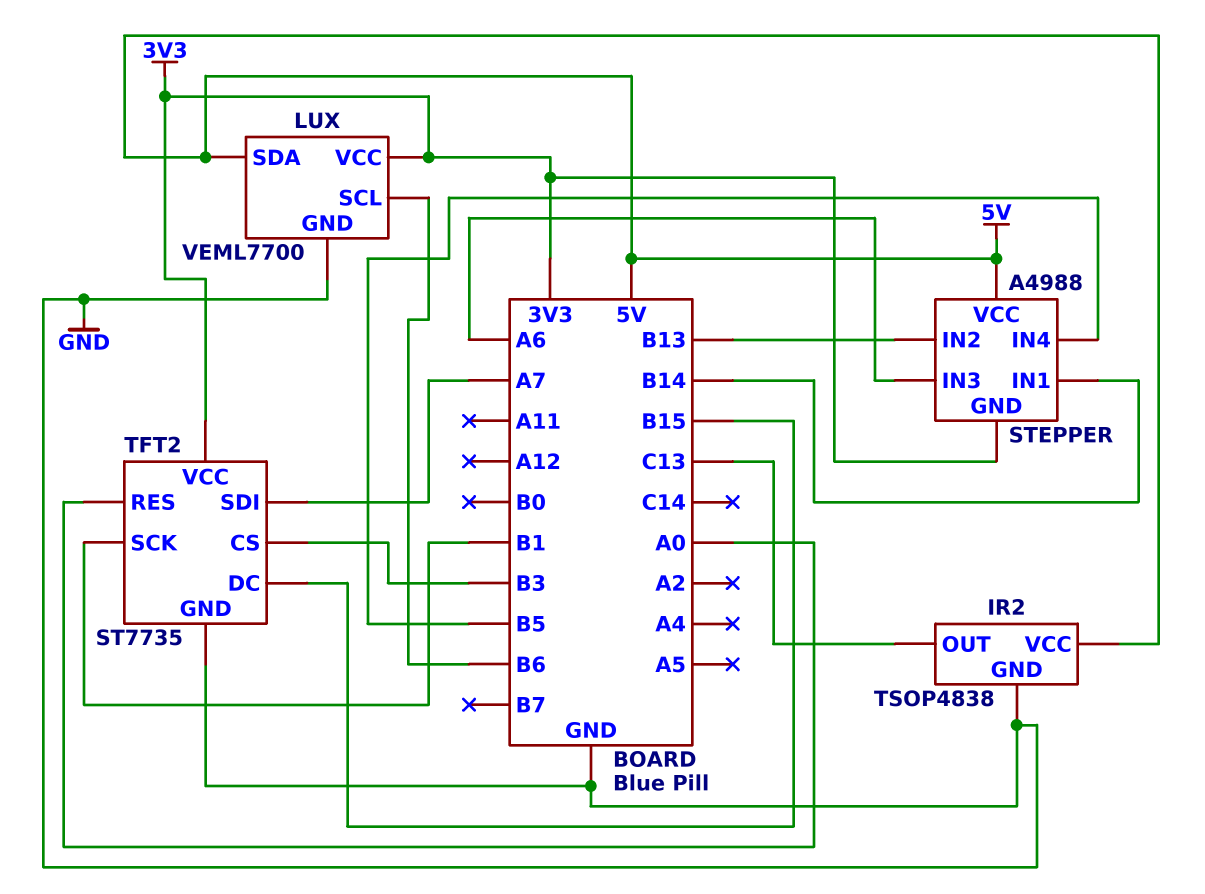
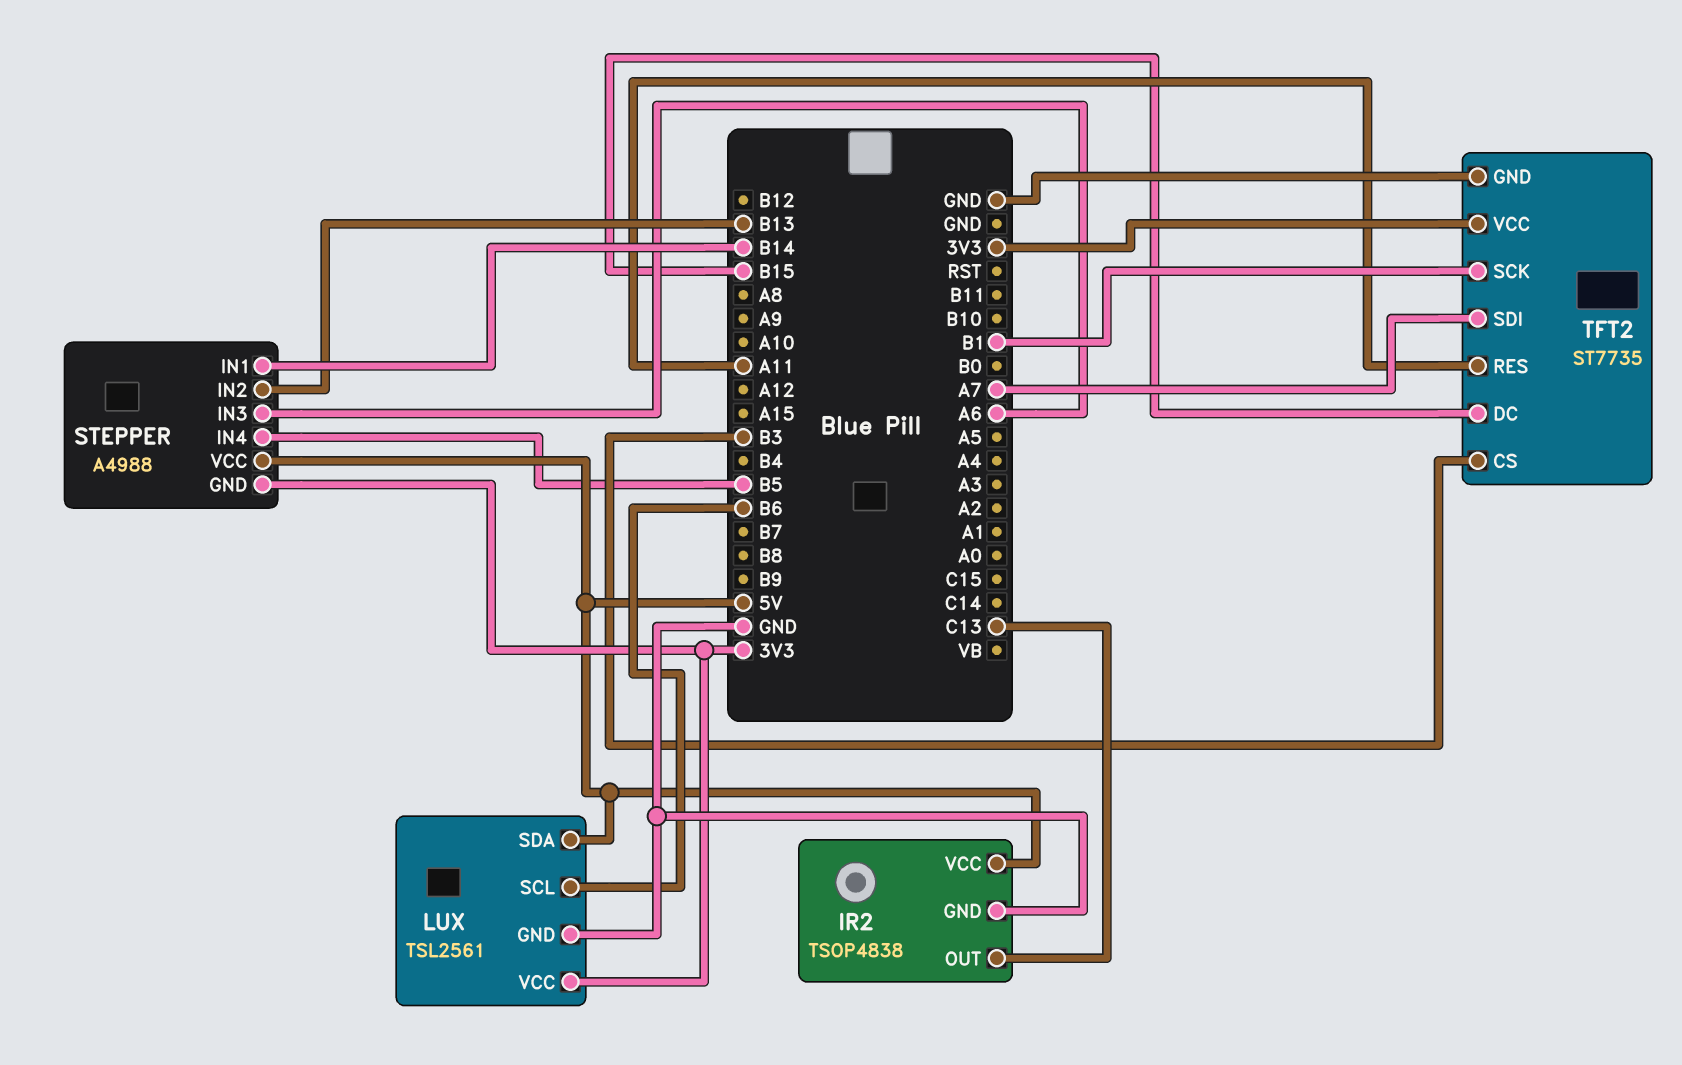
LUX: VEML7700 -> TSL2561
TFT2 pin RES: A0 -> A11

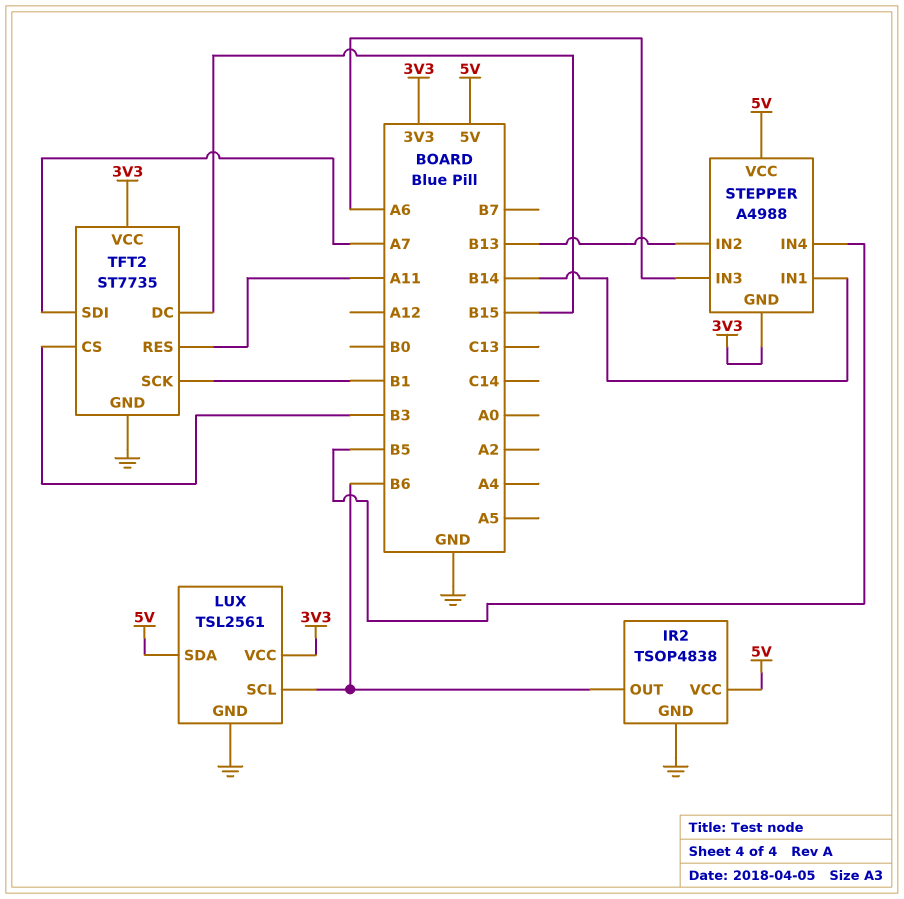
IR2 pin OUT: C13 -> B6

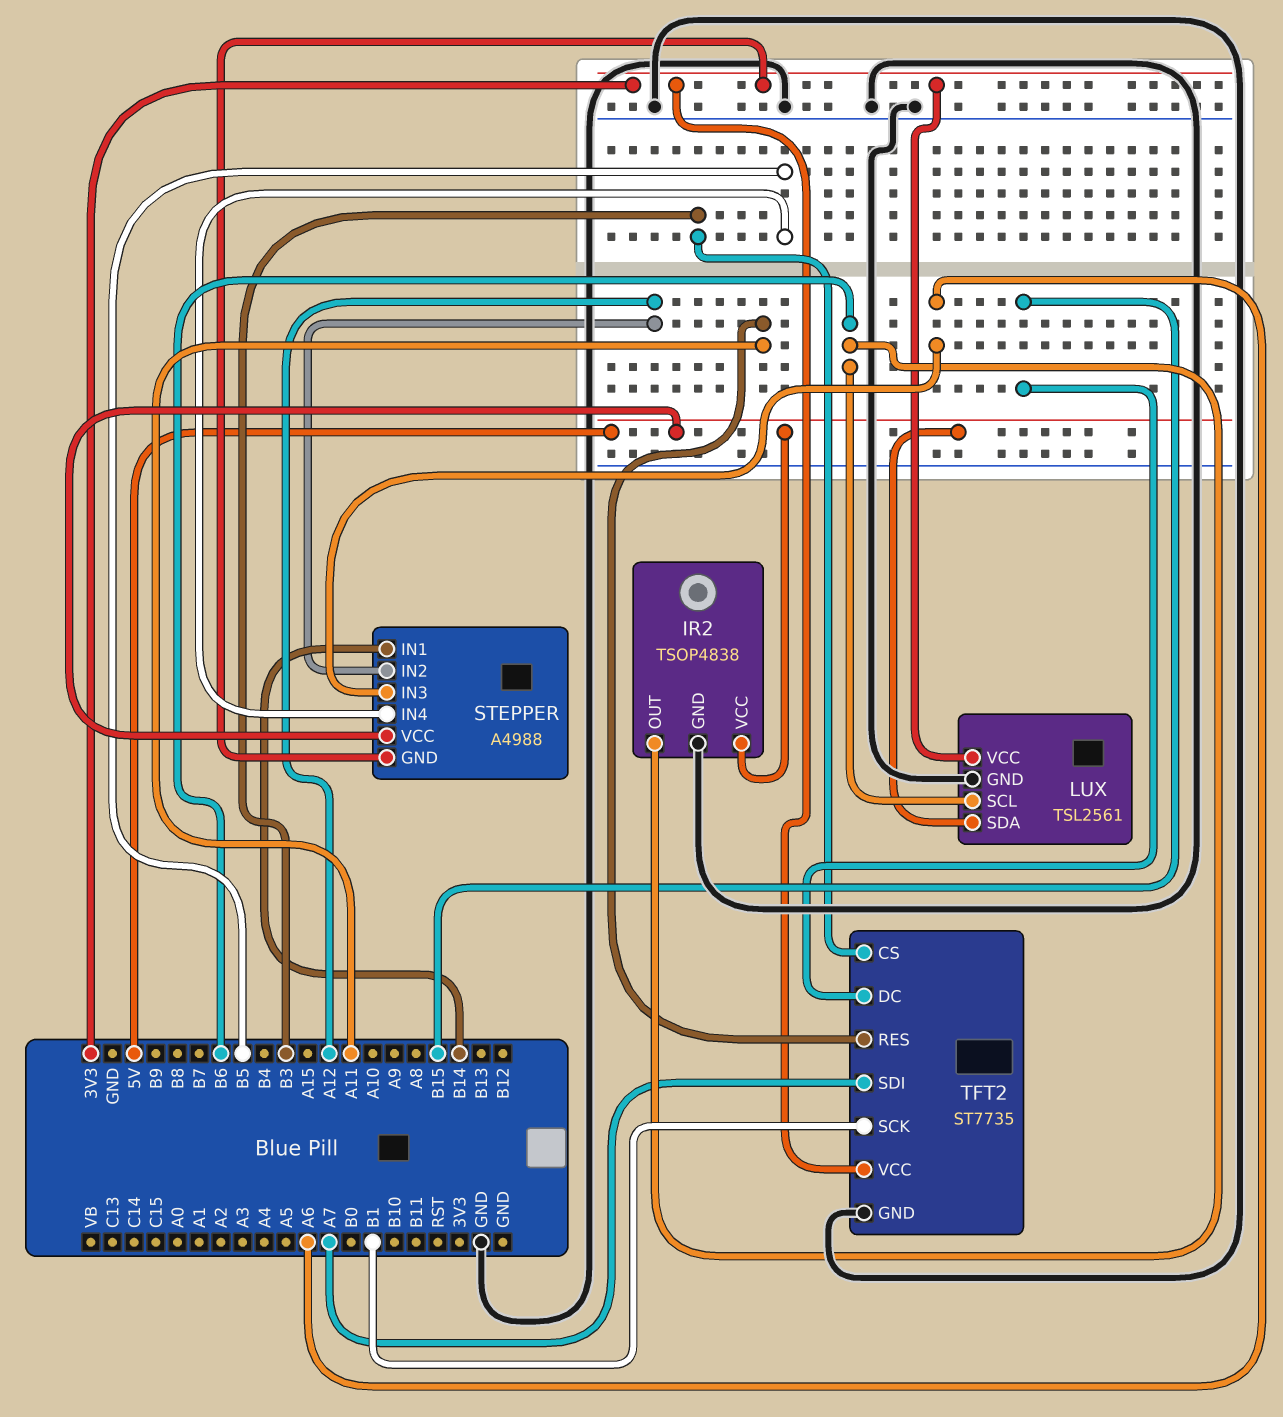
STEPPER pin IN2: B13 -> A12

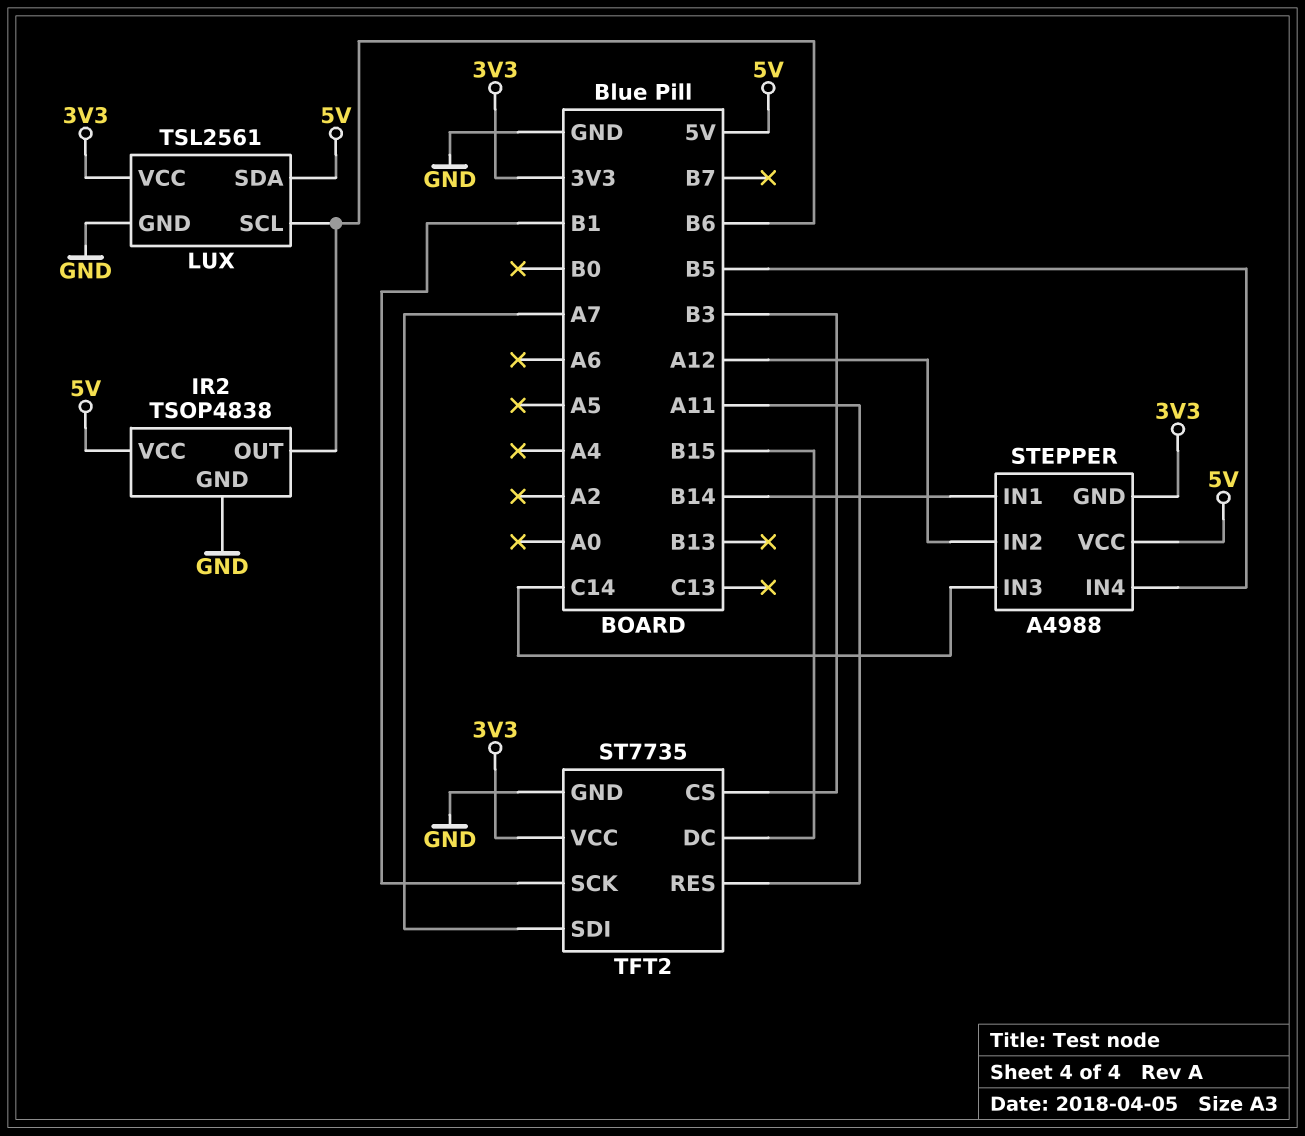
STEPPER pin IN3: A6 -> C14

